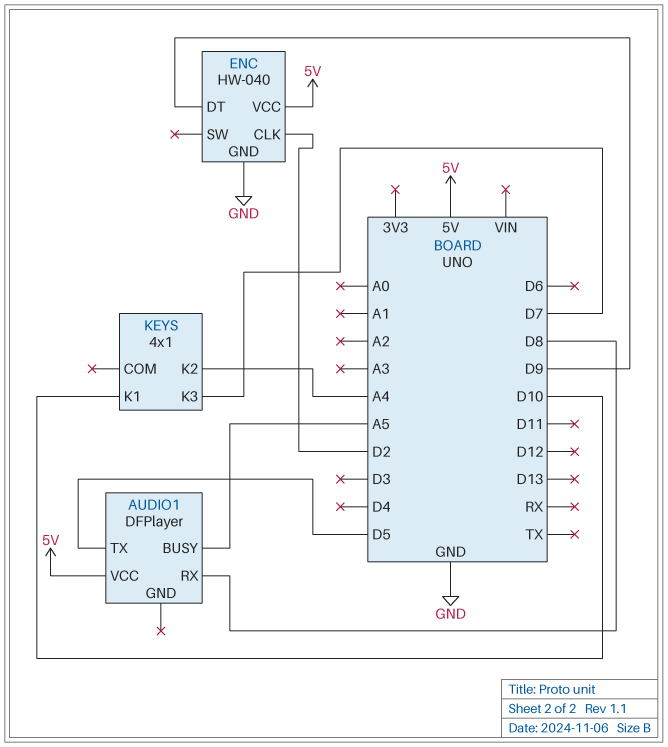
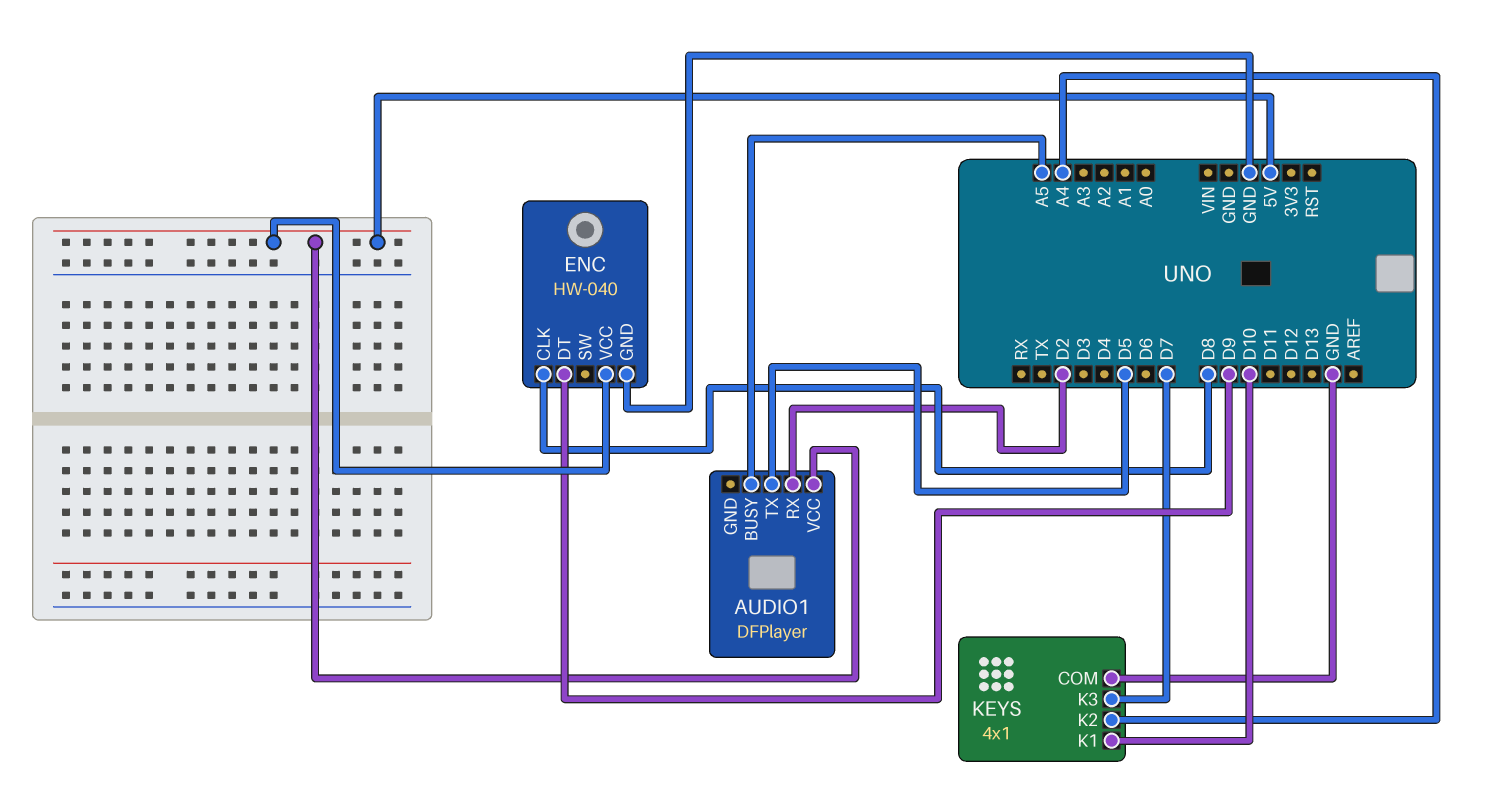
AUDIO1 pin RX: D8 -> D2
ENC pin CLK: D2 -> D8
KEYS pin COM: none -> GND

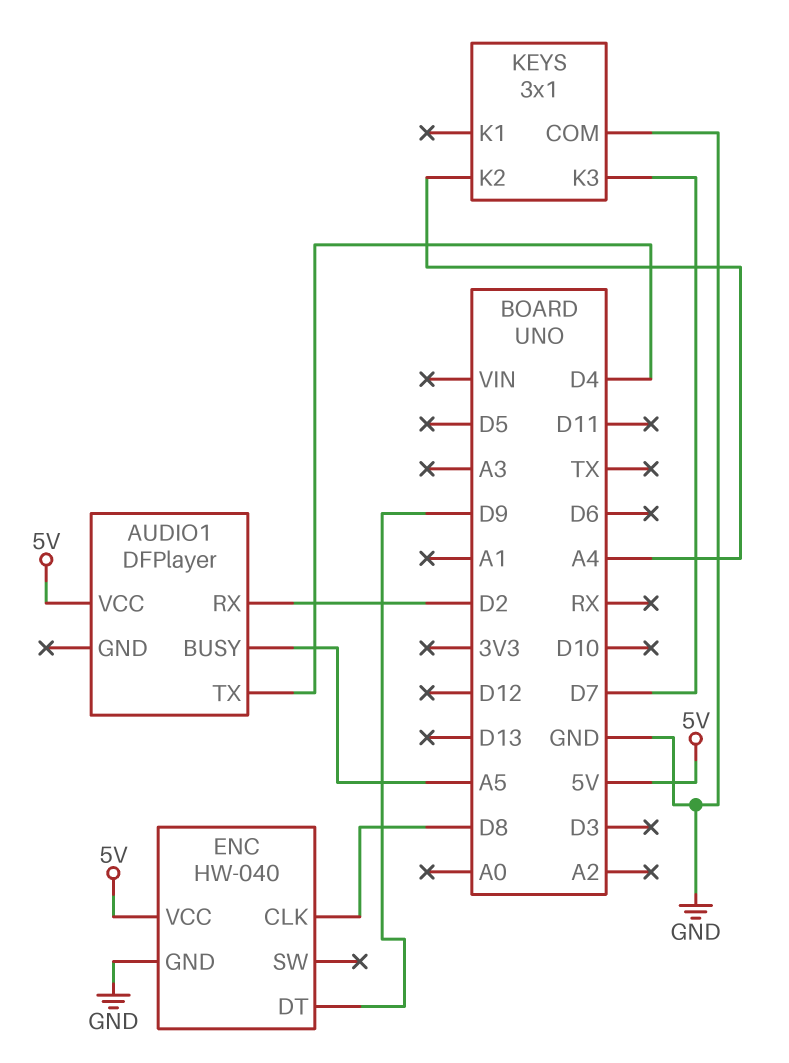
AUDIO1 pin TX: D5 -> D4
KEYS: 4x1 -> 3x1
KEYS pin K1: D10 -> none

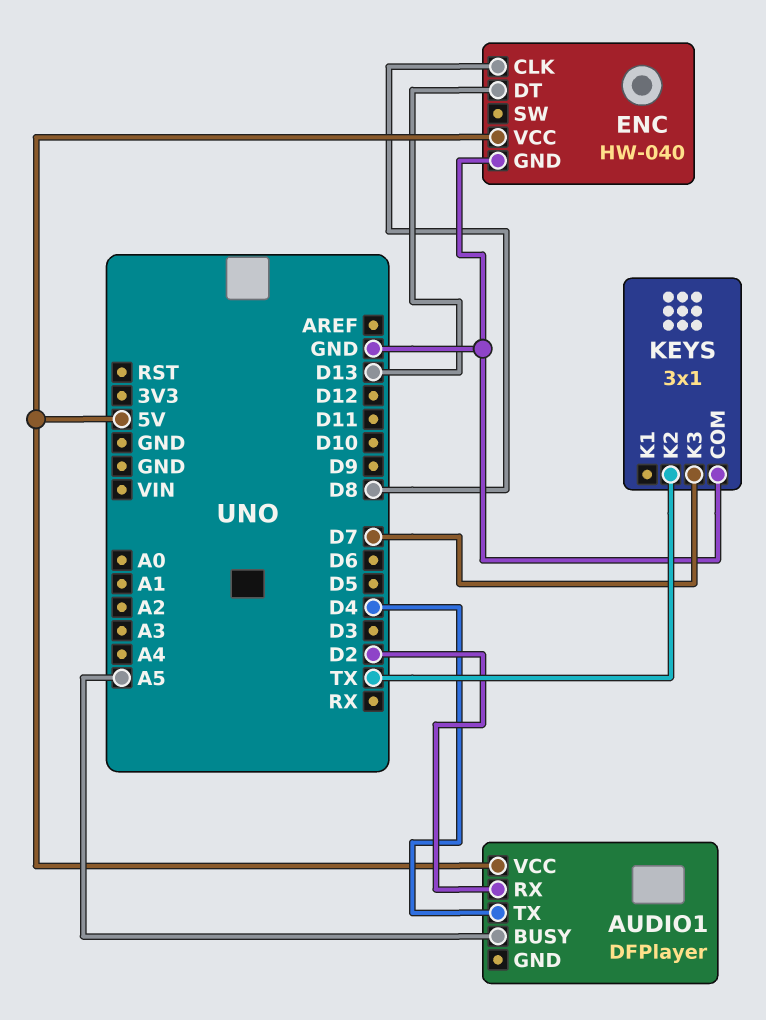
ENC pin DT: D9 -> D13
KEYS pin K2: A4 -> TX

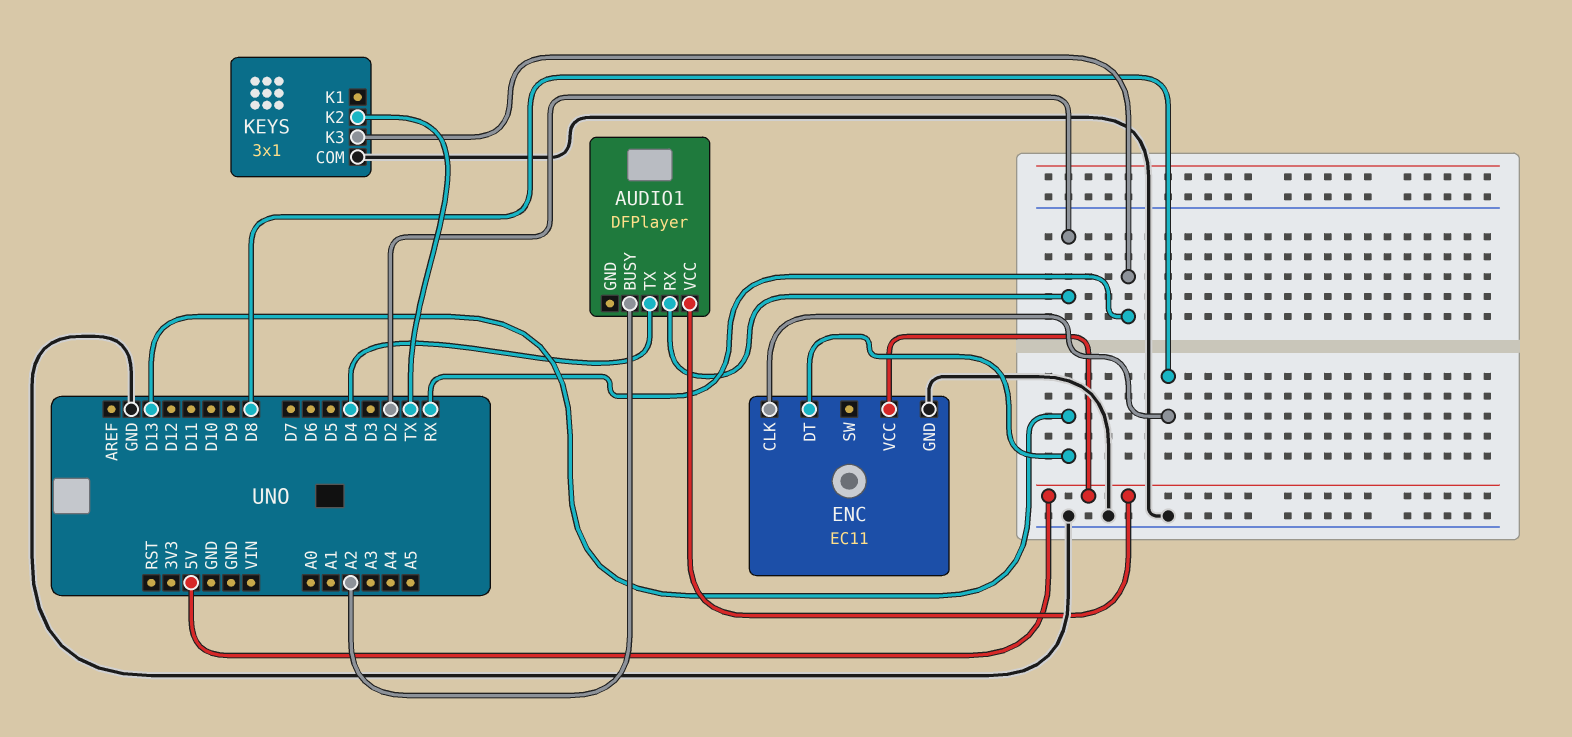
AUDIO1 pin BUSY: A5 -> A2
ENC: HW-040 -> EC11
KEYS pin K3: D7 -> RX

